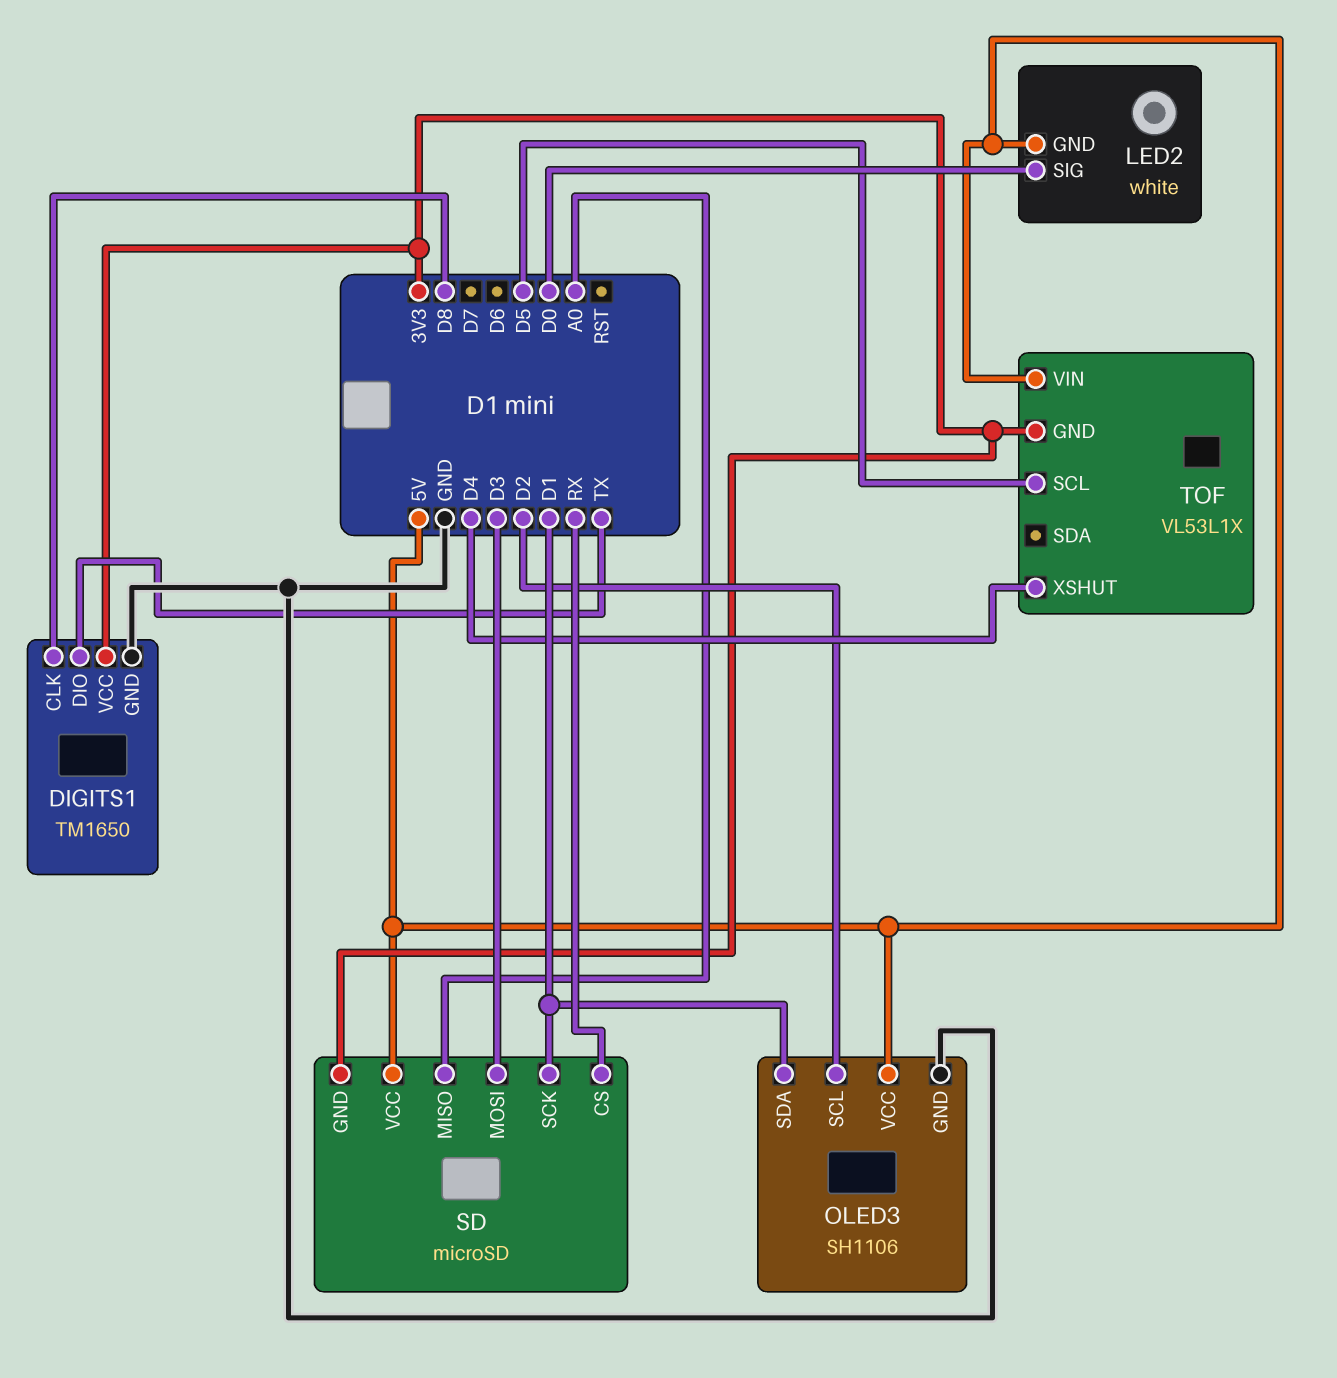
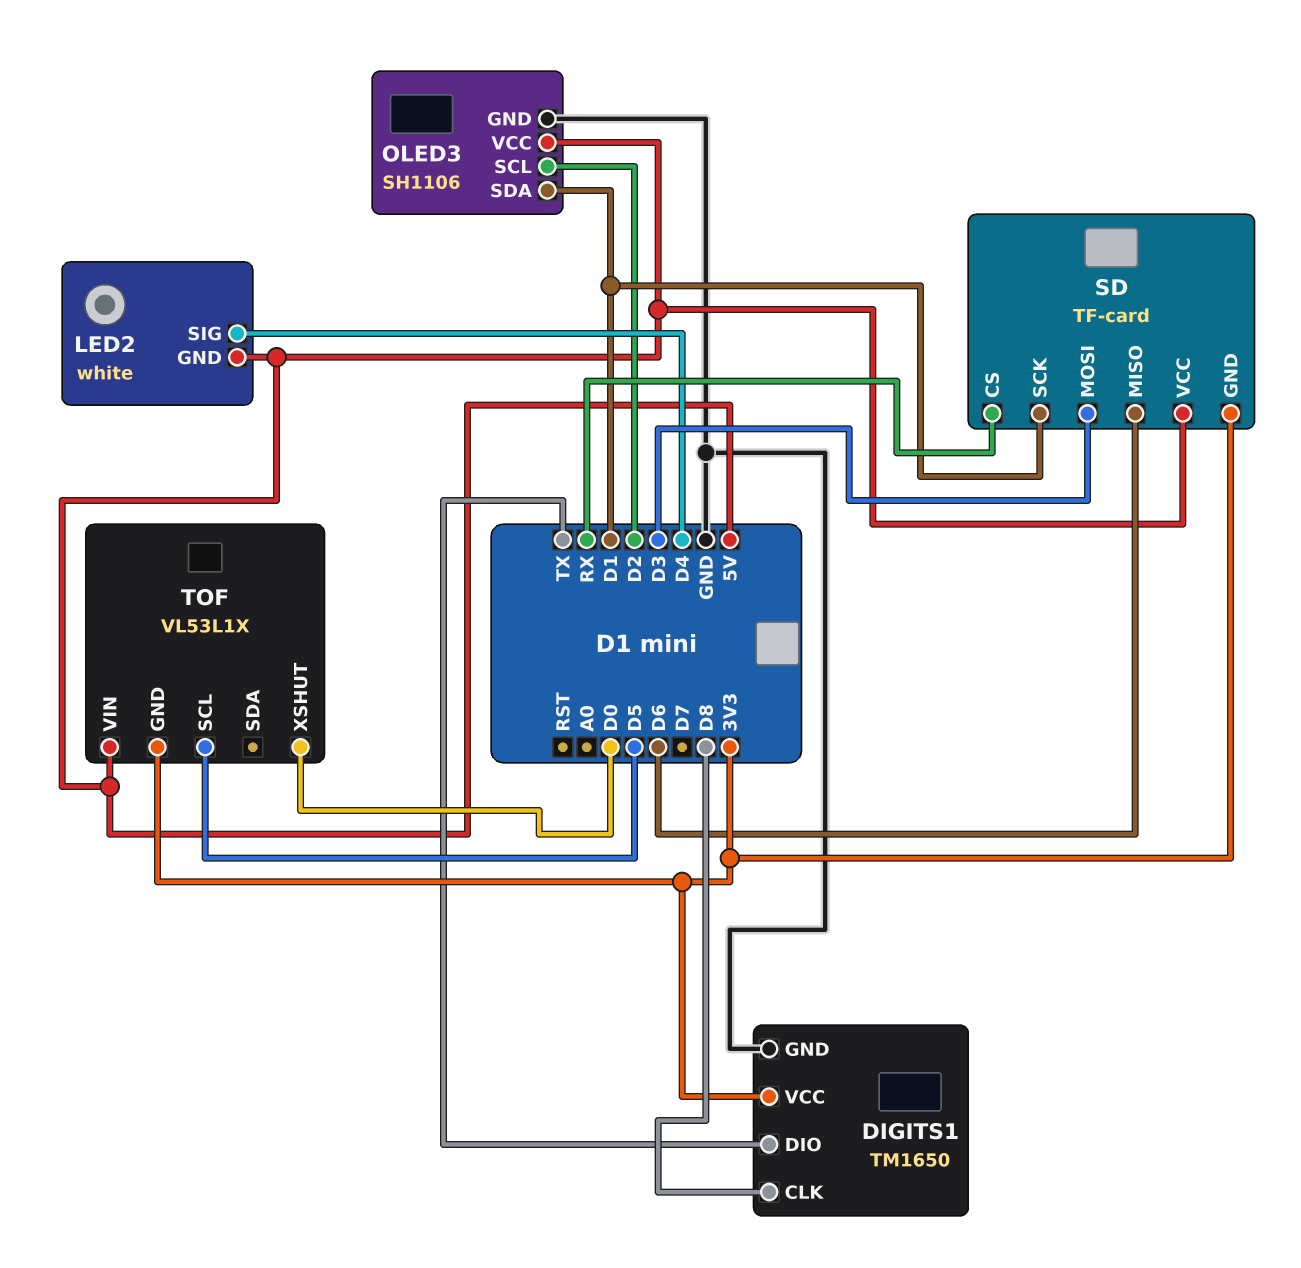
LED2 pin SIG: D0 -> D4
SD: microSD -> TF-card
SD pin MISO: A0 -> D6
TOF pin XSHUT: D4 -> D0

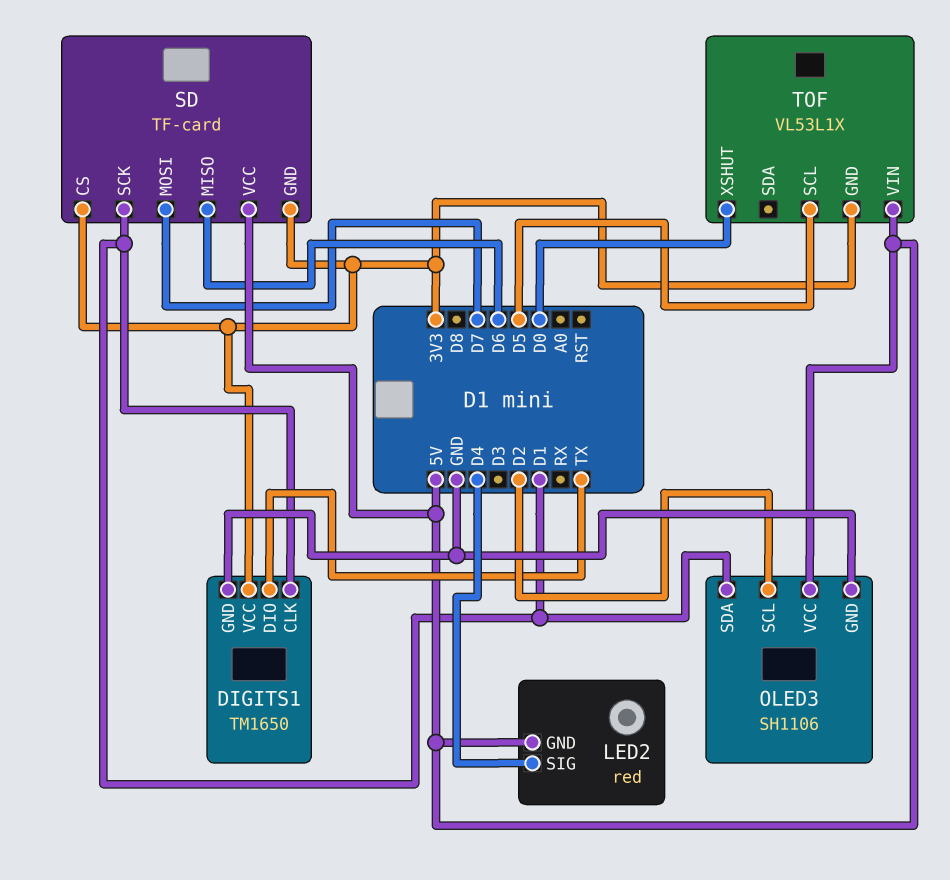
DIGITS1 pin CLK: D8 -> D1
LED2: white -> red
SD pin CS: RX -> 3V3
SD pin MOSI: D3 -> D7

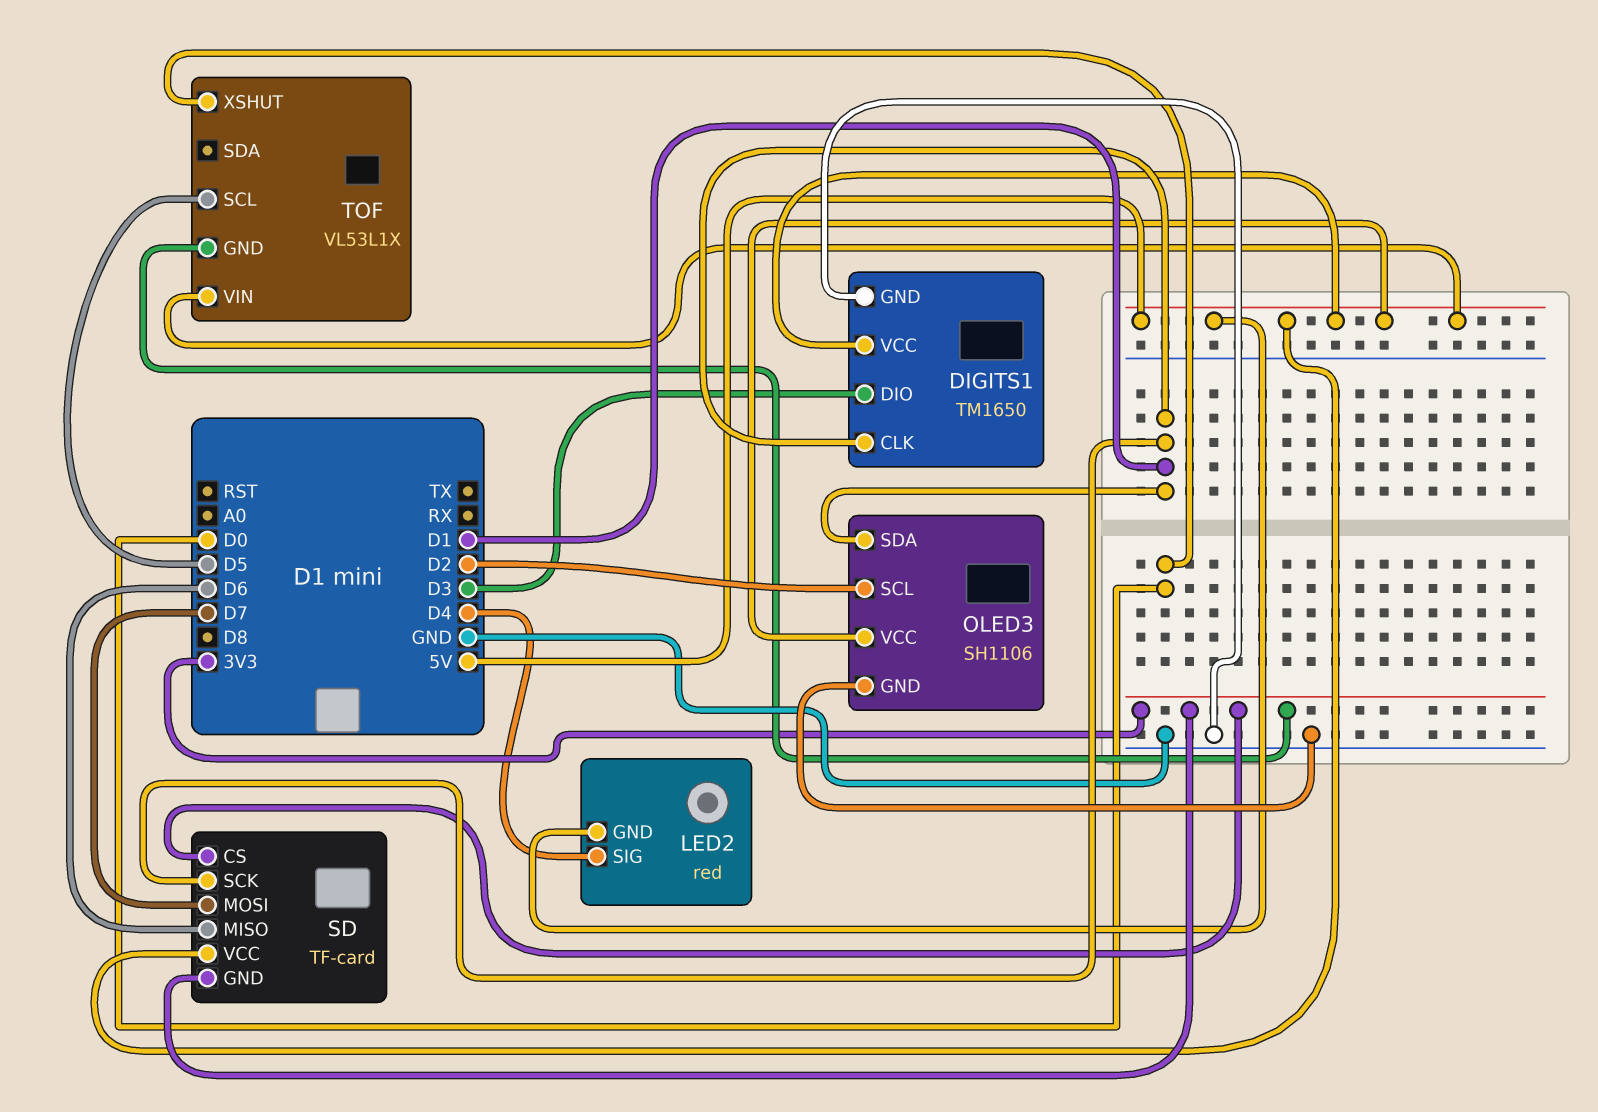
DIGITS1 pin DIO: TX -> D3
DIGITS1 pin VCC: 3V3 -> 5V

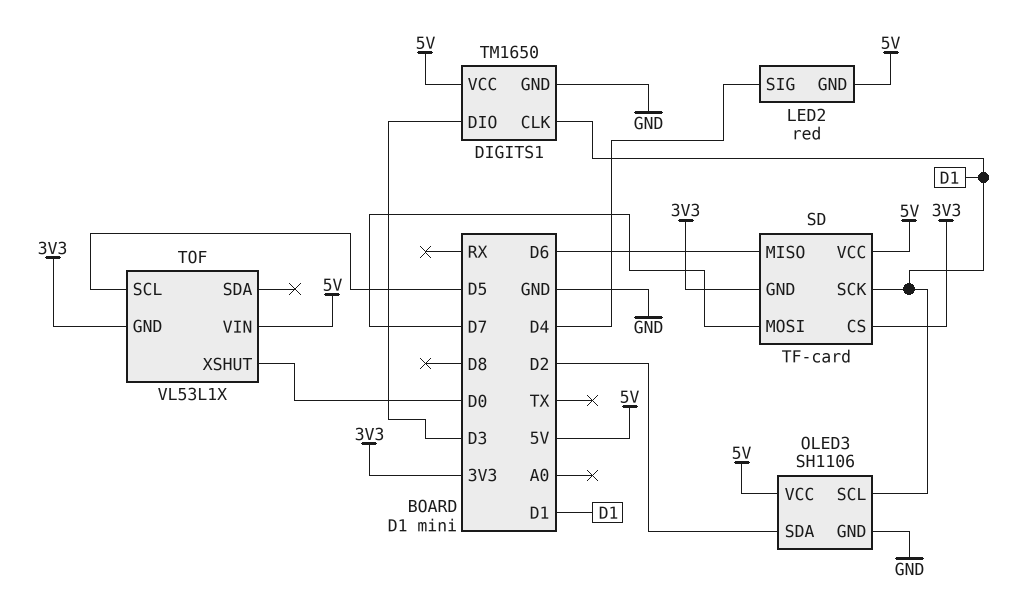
OLED3 pin SCL: D2 -> D1
OLED3 pin SDA: D1 -> D2

